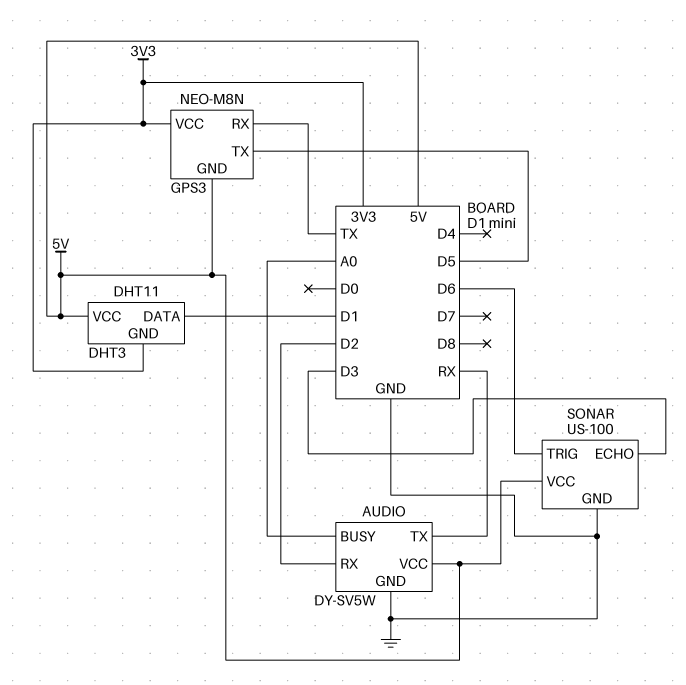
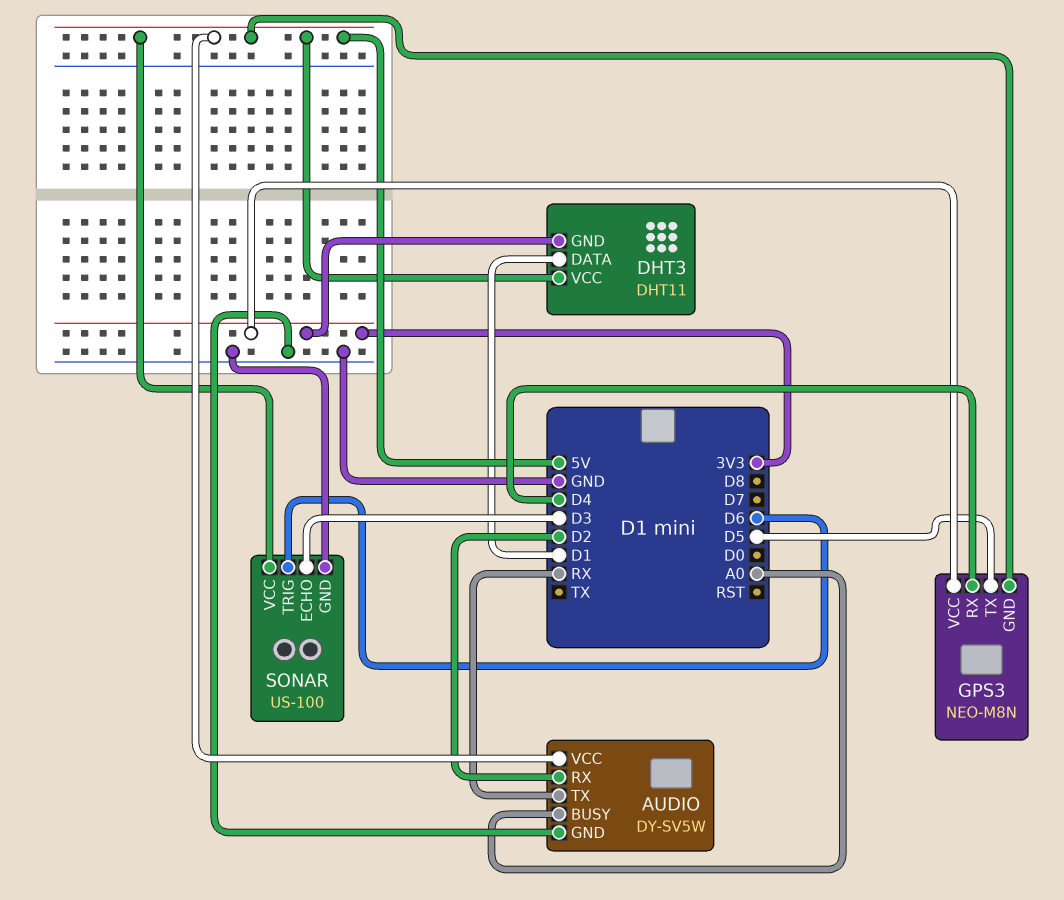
GPS3 pin RX: TX -> D4

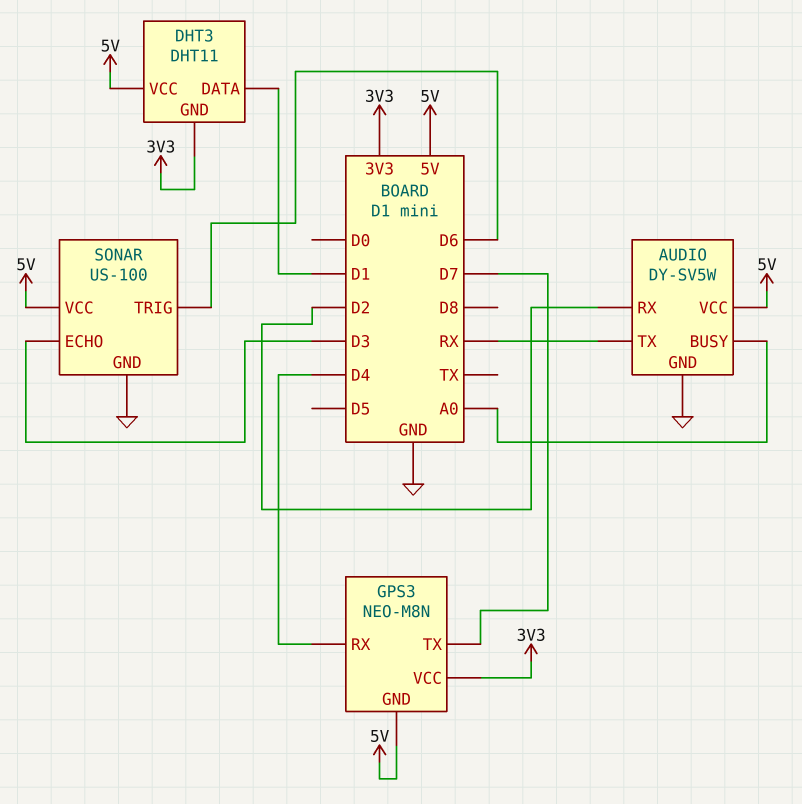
GPS3 pin TX: D5 -> D7

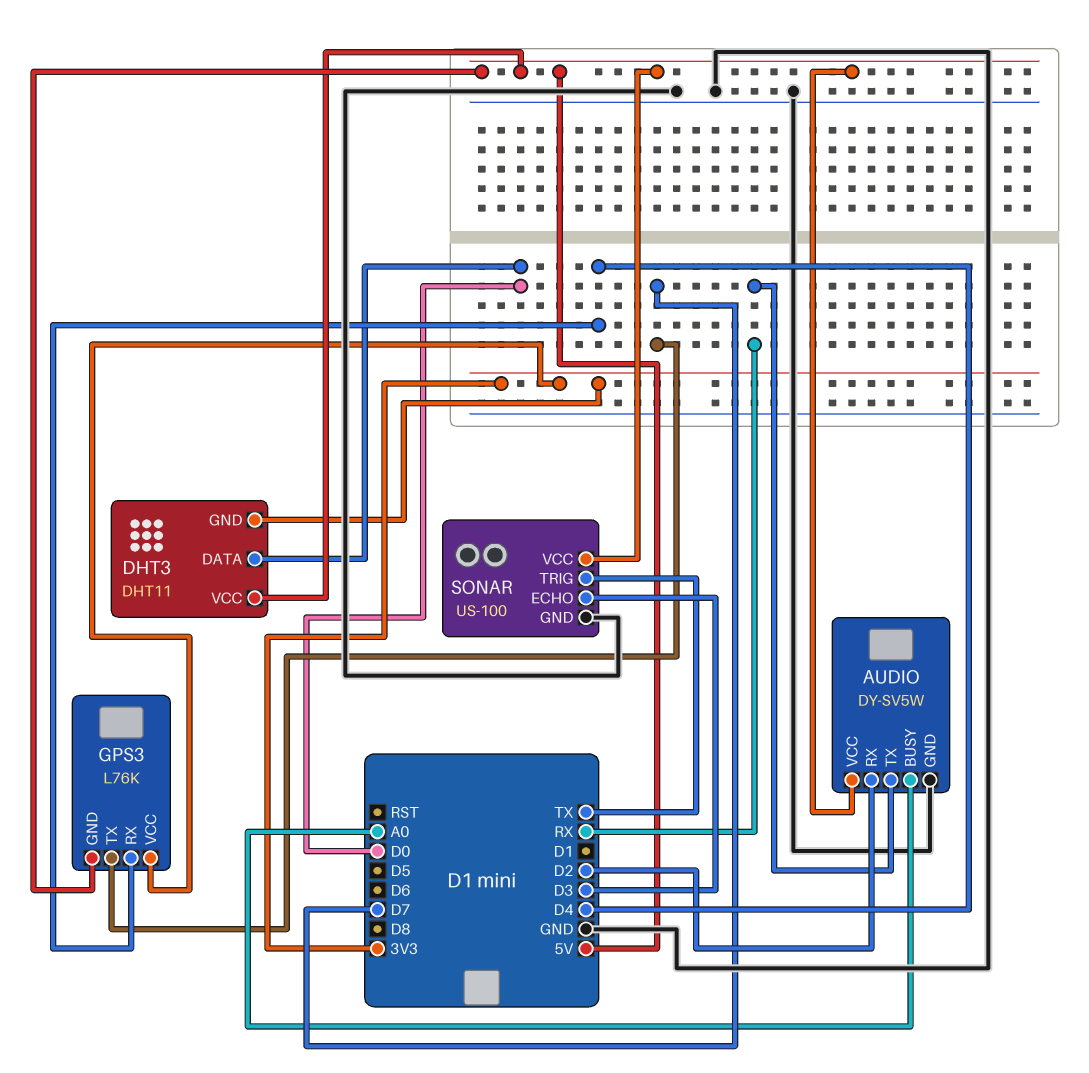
DHT3 pin DATA: D1 -> D0
GPS3: NEO-M8N -> L76K
SONAR pin TRIG: D6 -> TX

